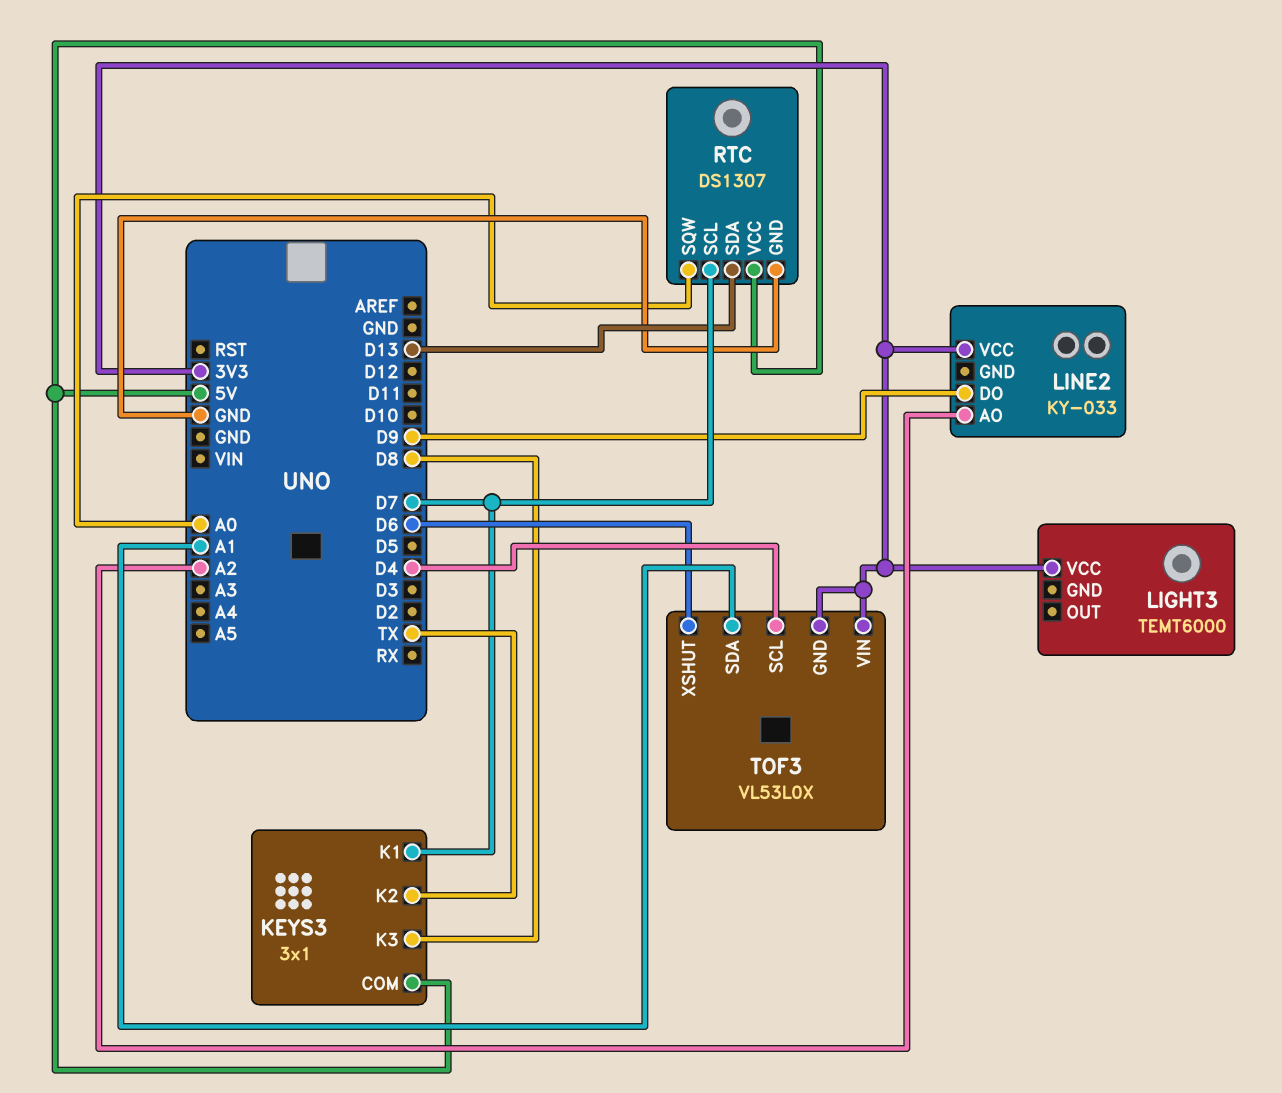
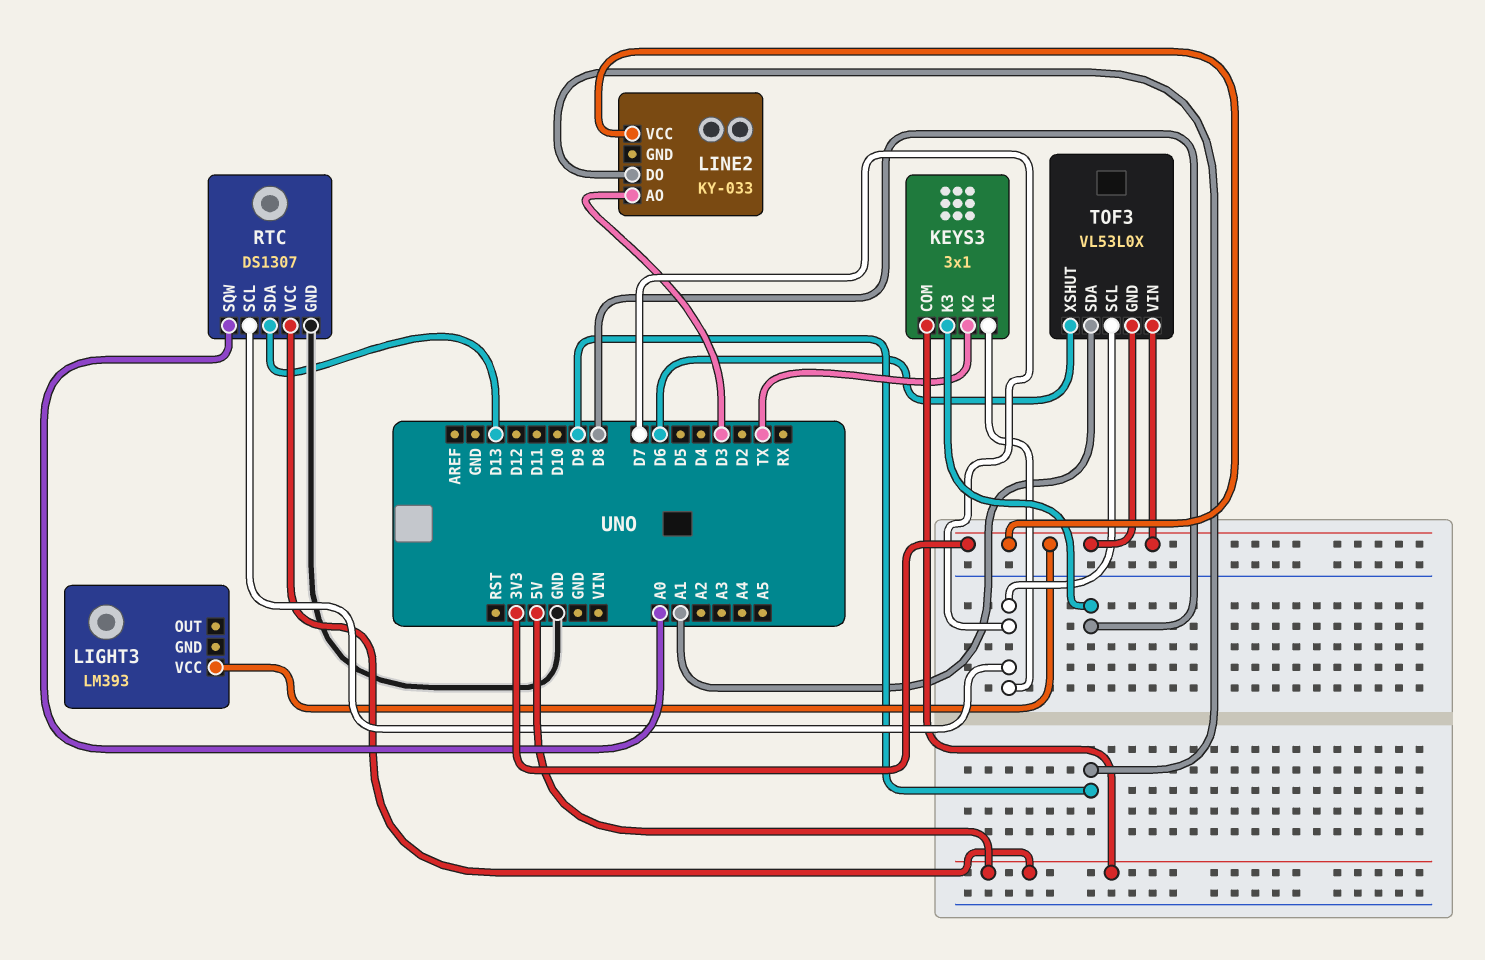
LIGHT3: TEMT6000 -> LM393
LINE2 pin AO: A2 -> D3
TOF3 pin SCL: D4 -> D7

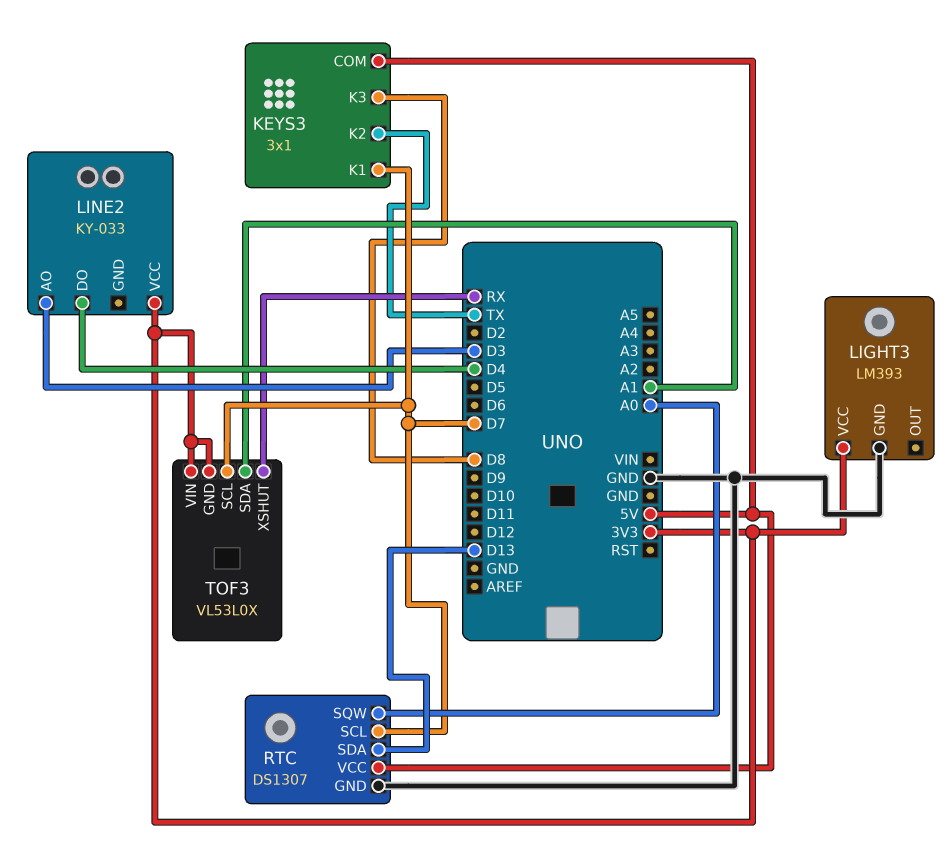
LIGHT3 pin GND: none -> GND
LINE2 pin DO: D9 -> D4
TOF3 pin XSHUT: D6 -> RX

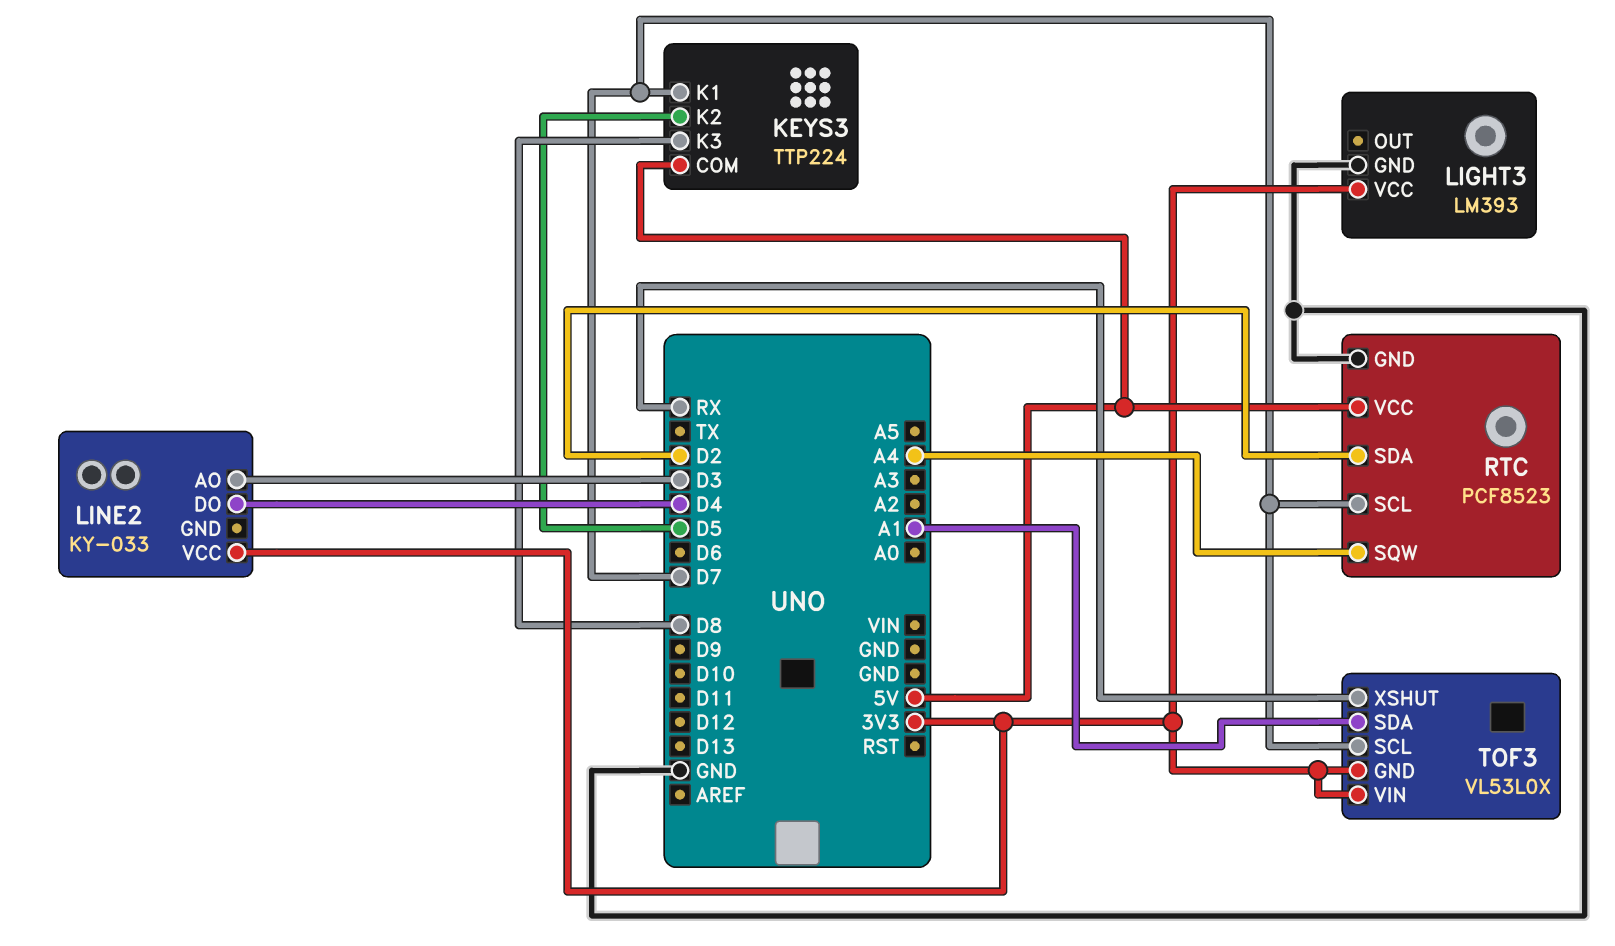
KEYS3: 3x1 -> TTP224
KEYS3 pin K2: TX -> D5
RTC: DS1307 -> PCF8523
RTC pin SDA: D13 -> D2
RTC pin SQW: A0 -> A4

